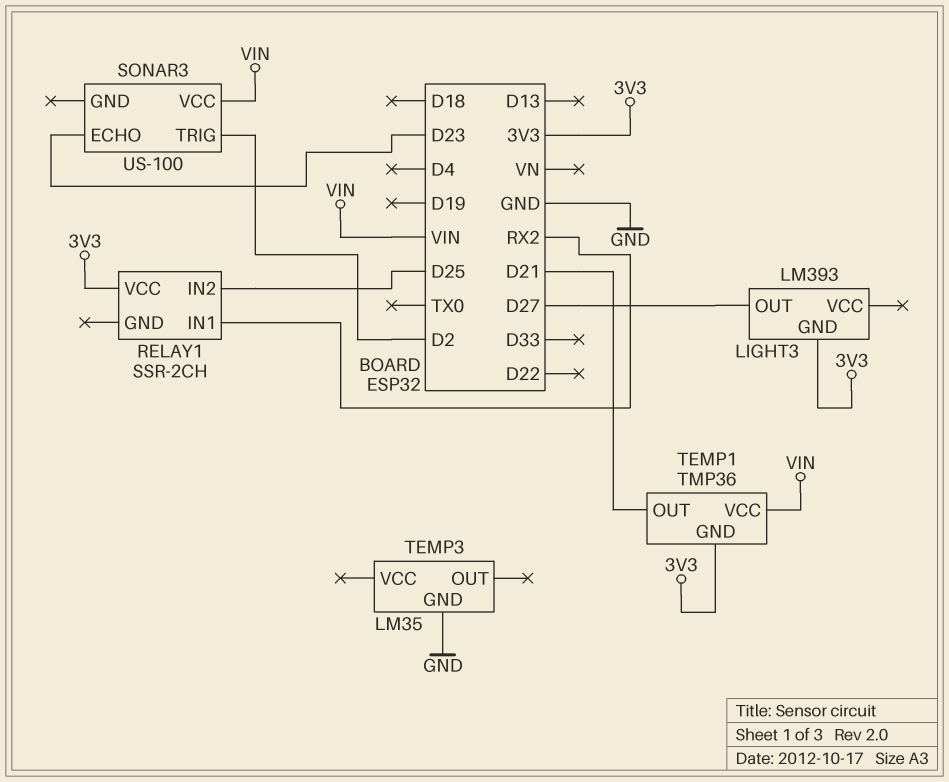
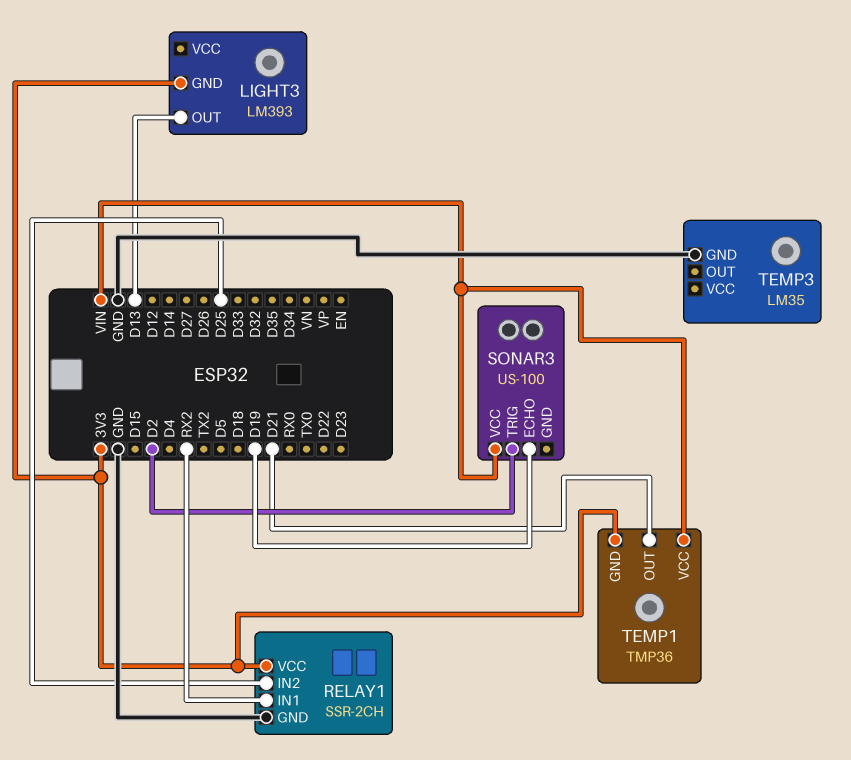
LIGHT3 pin OUT: D27 -> D13
RELAY1 pin GND: none -> GND
SONAR3 pin ECHO: D23 -> D19

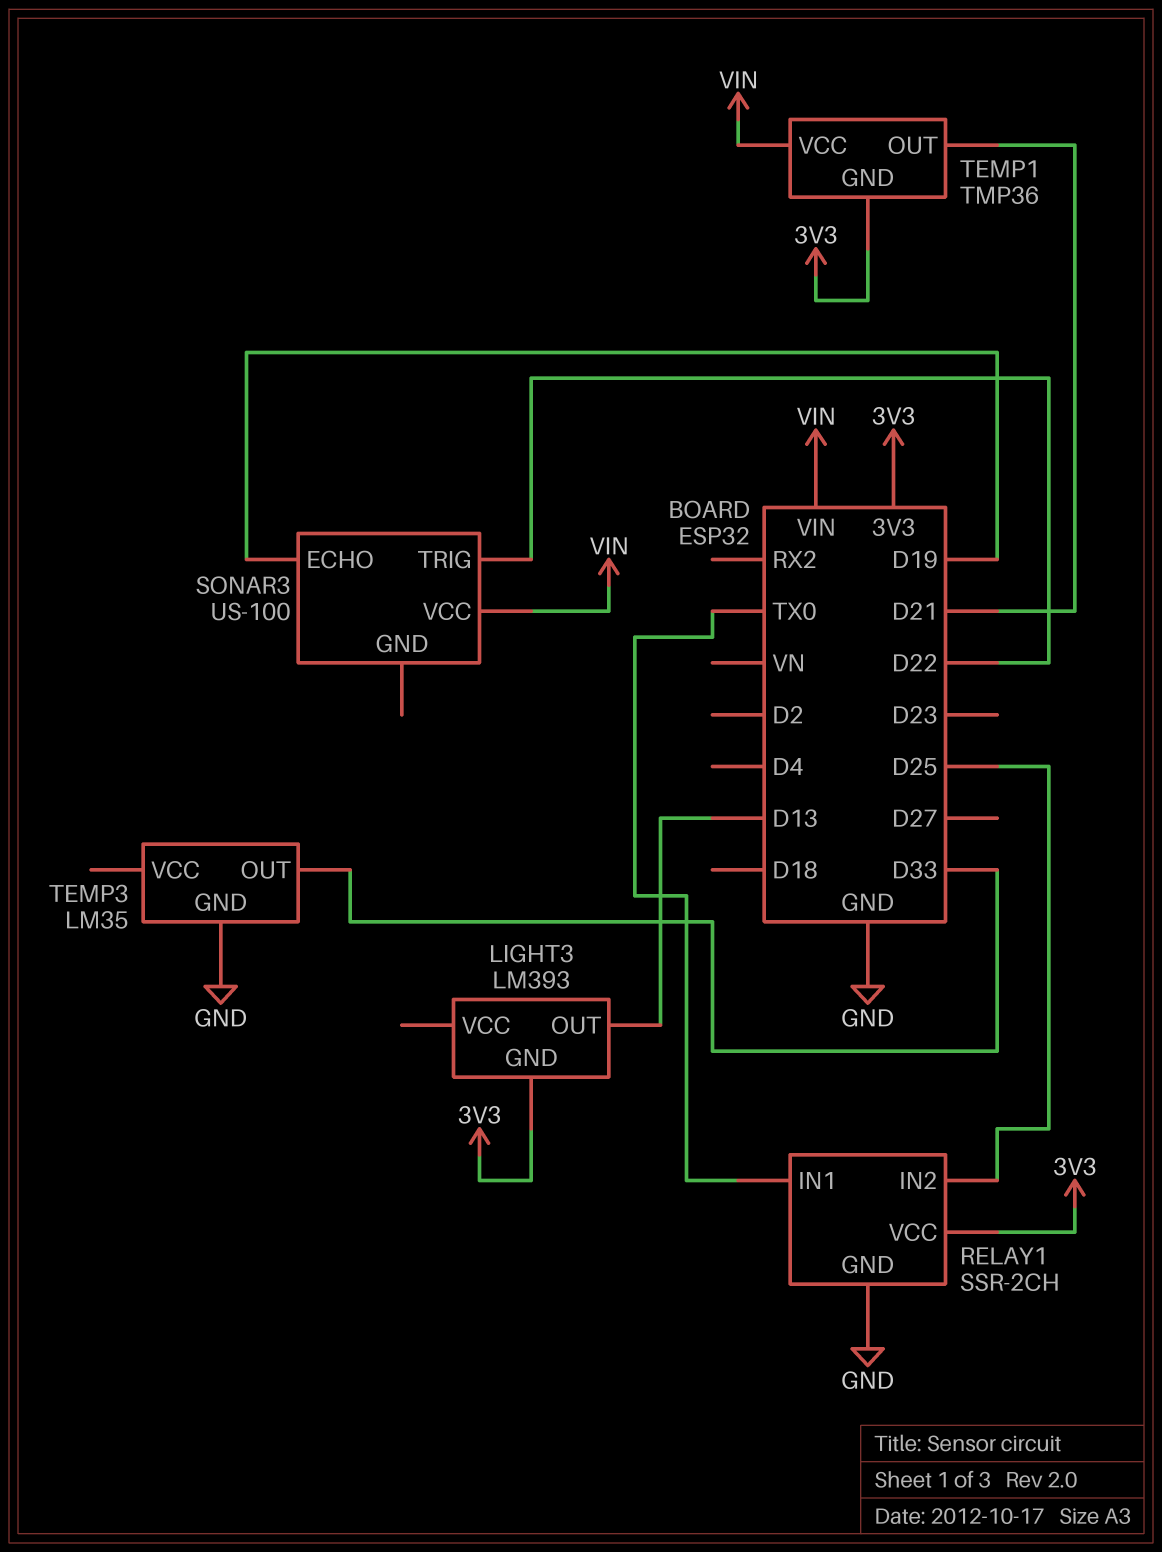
RELAY1 pin IN1: RX2 -> TX0
SONAR3 pin TRIG: D2 -> D22
TEMP3 pin OUT: none -> D33

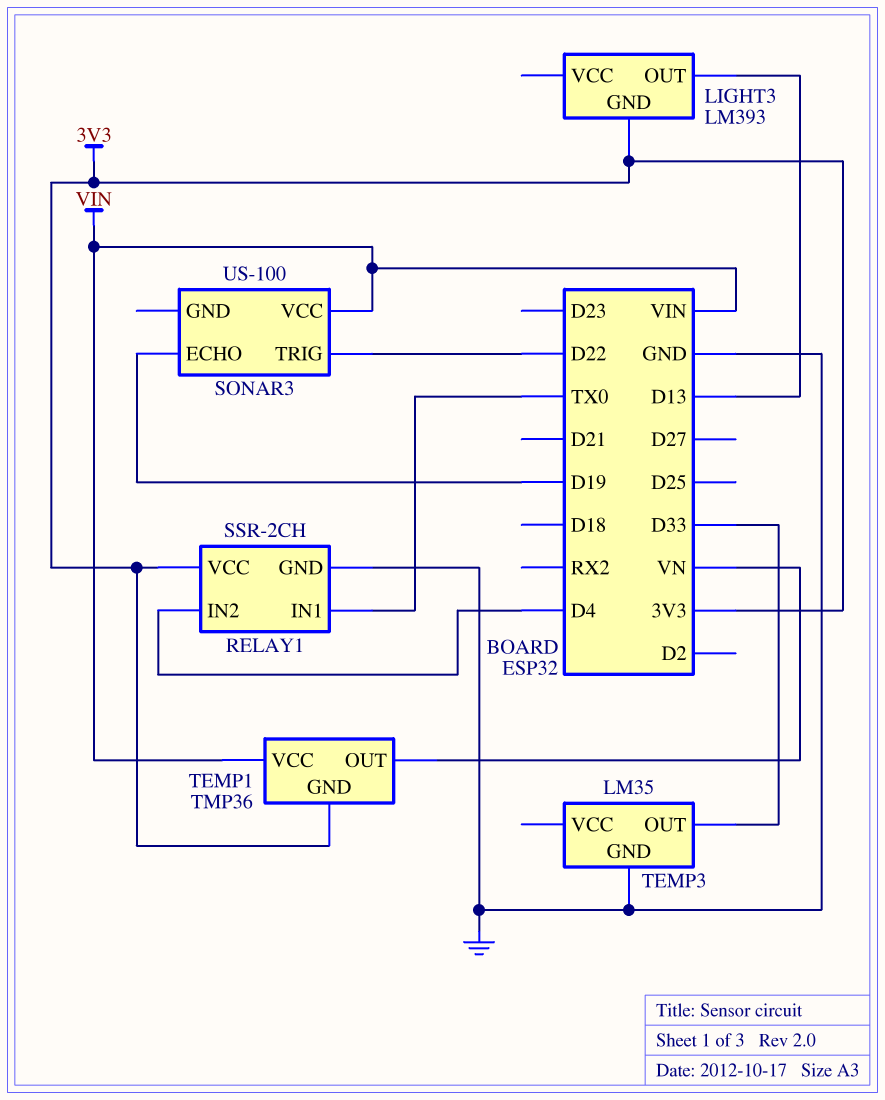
RELAY1 pin IN2: D25 -> D4
TEMP1 pin OUT: D21 -> VN

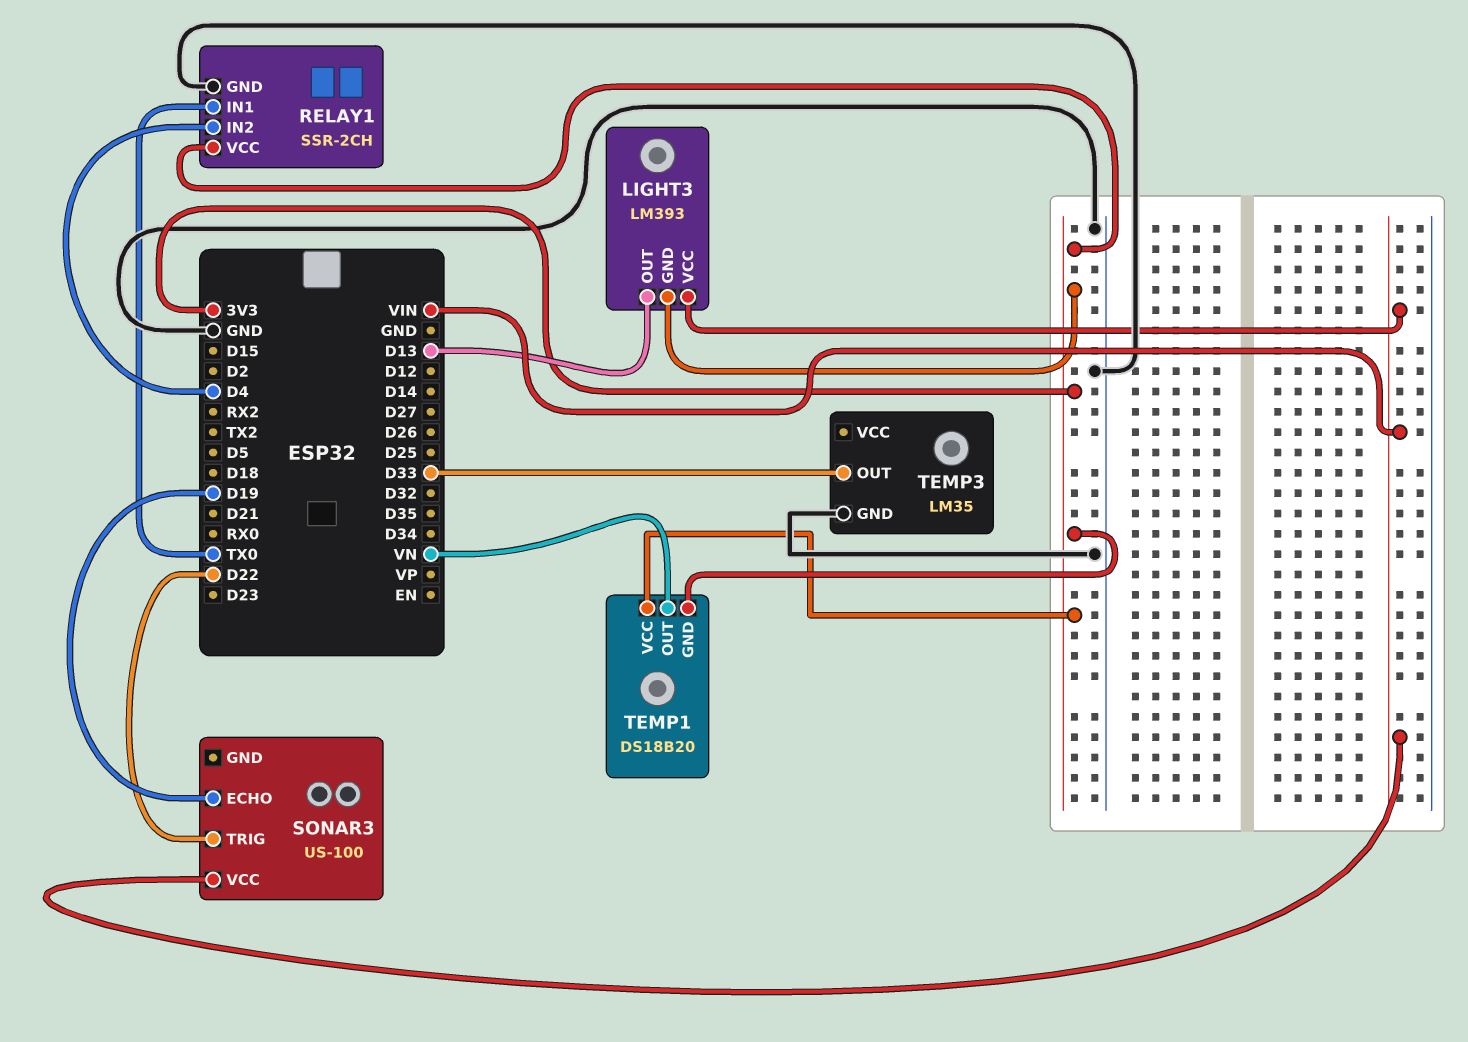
LIGHT3 pin VCC: none -> VIN
TEMP1: TMP36 -> DS18B20
TEMP1 pin VCC: VIN -> 3V3

